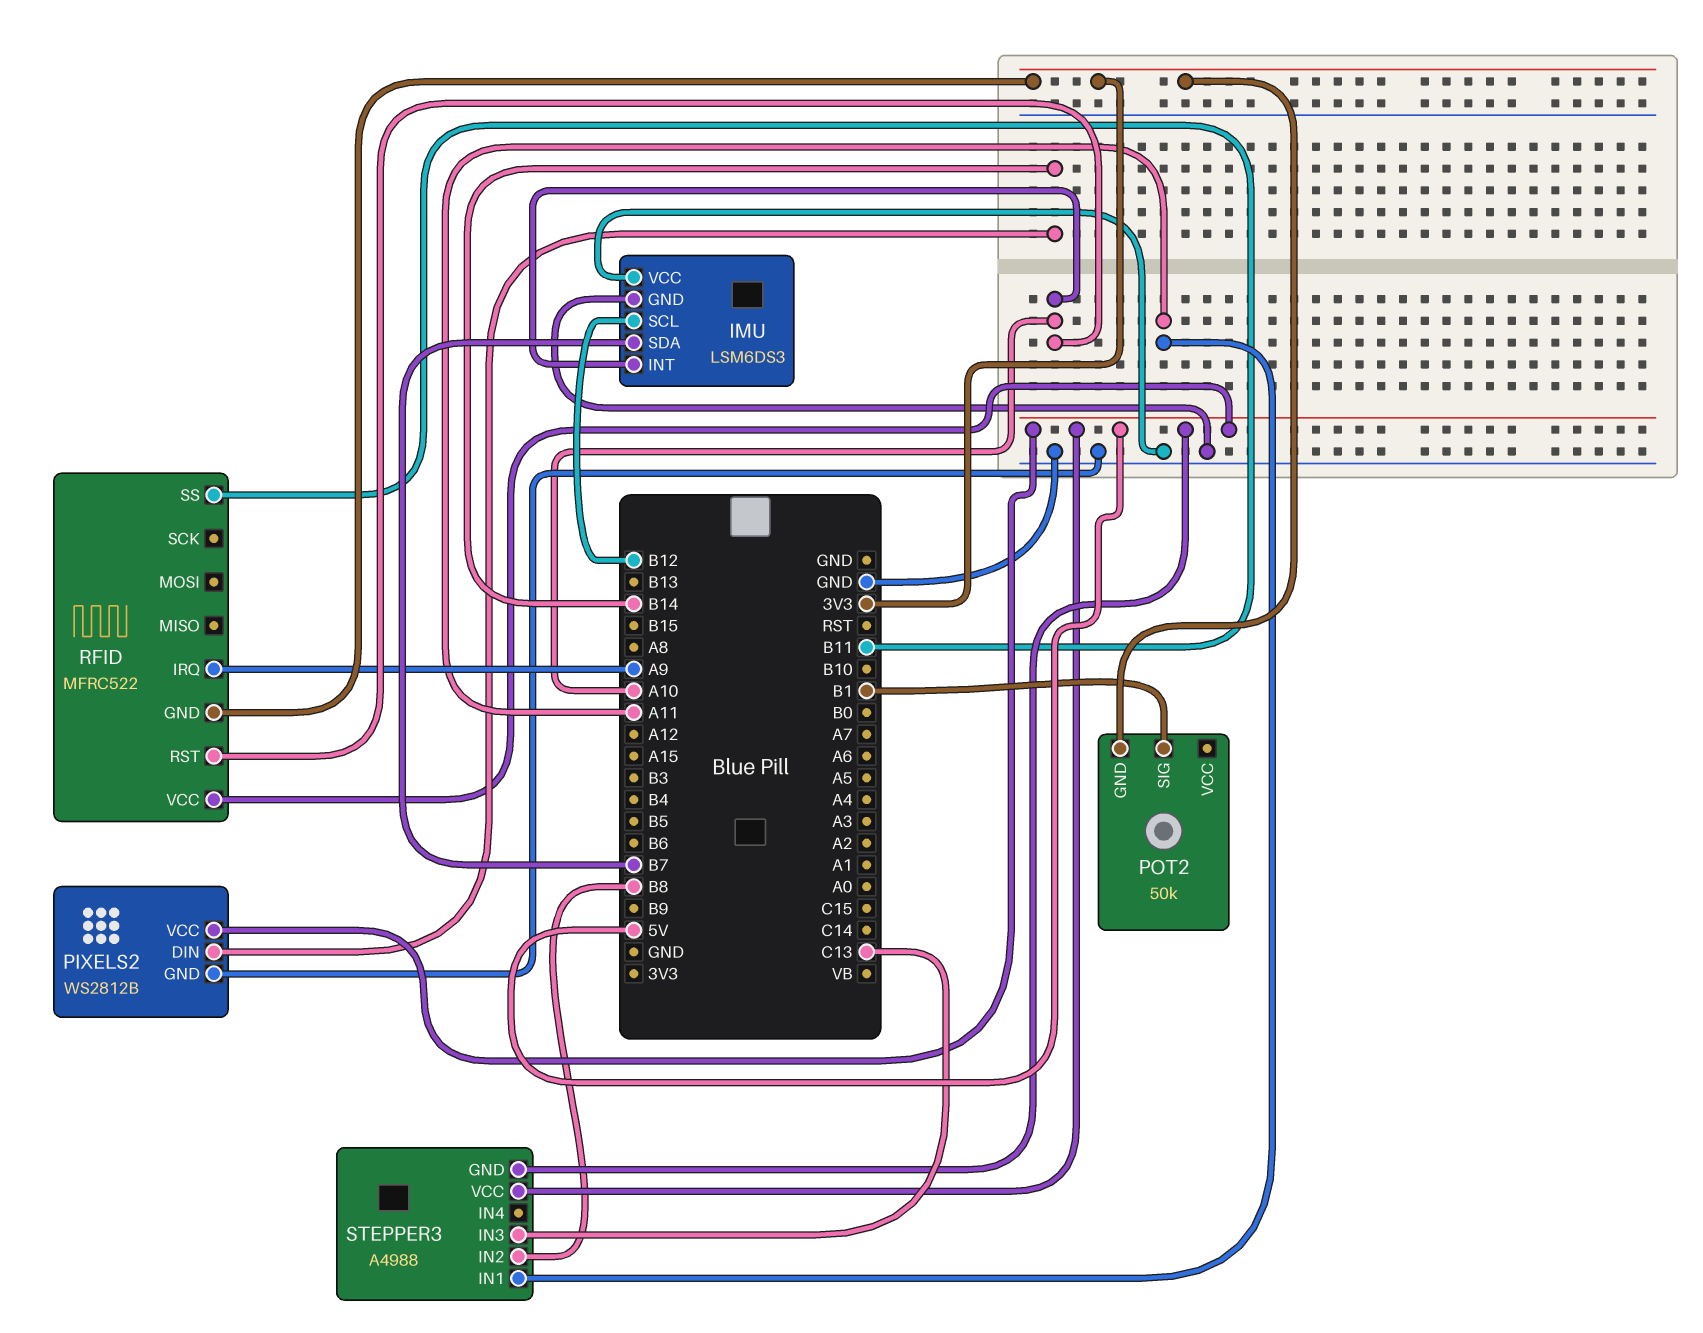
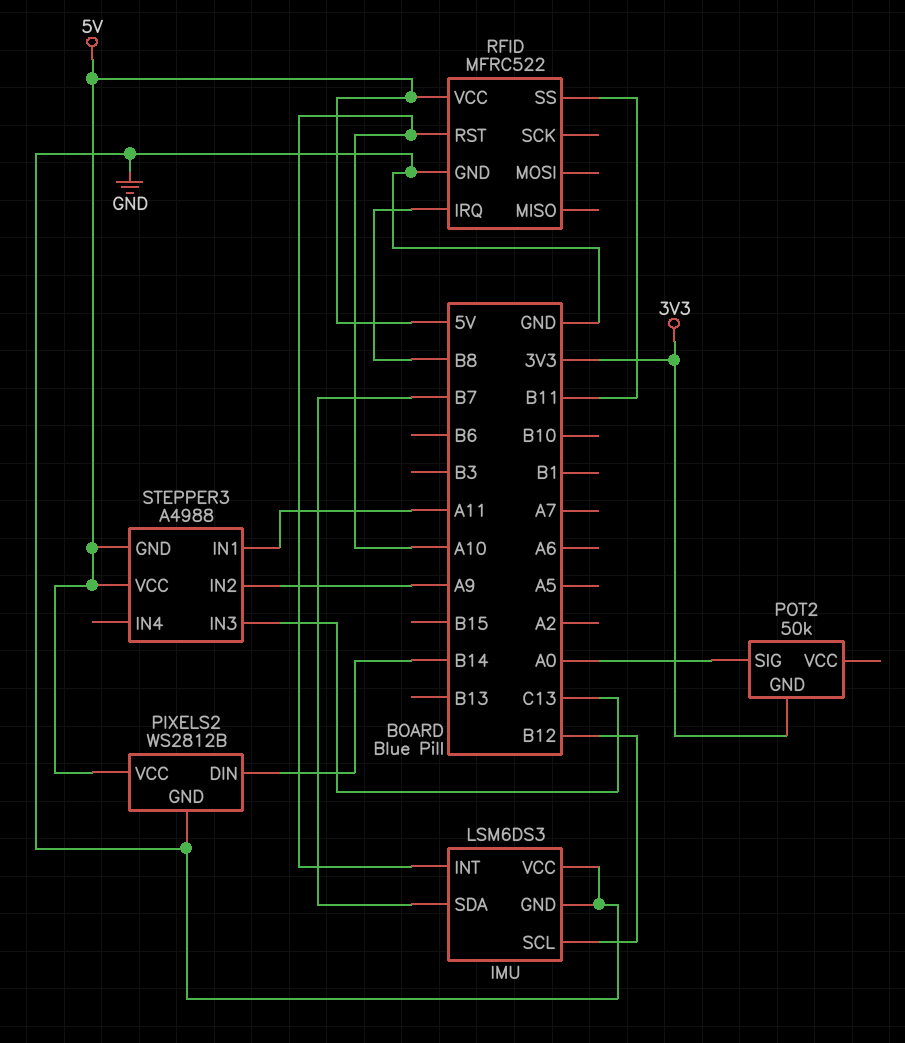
POT2 pin SIG: B1 -> A0
RFID pin GND: 3V3 -> GND
RFID pin IRQ: A9 -> B8
STEPPER3 pin IN2: B8 -> A9

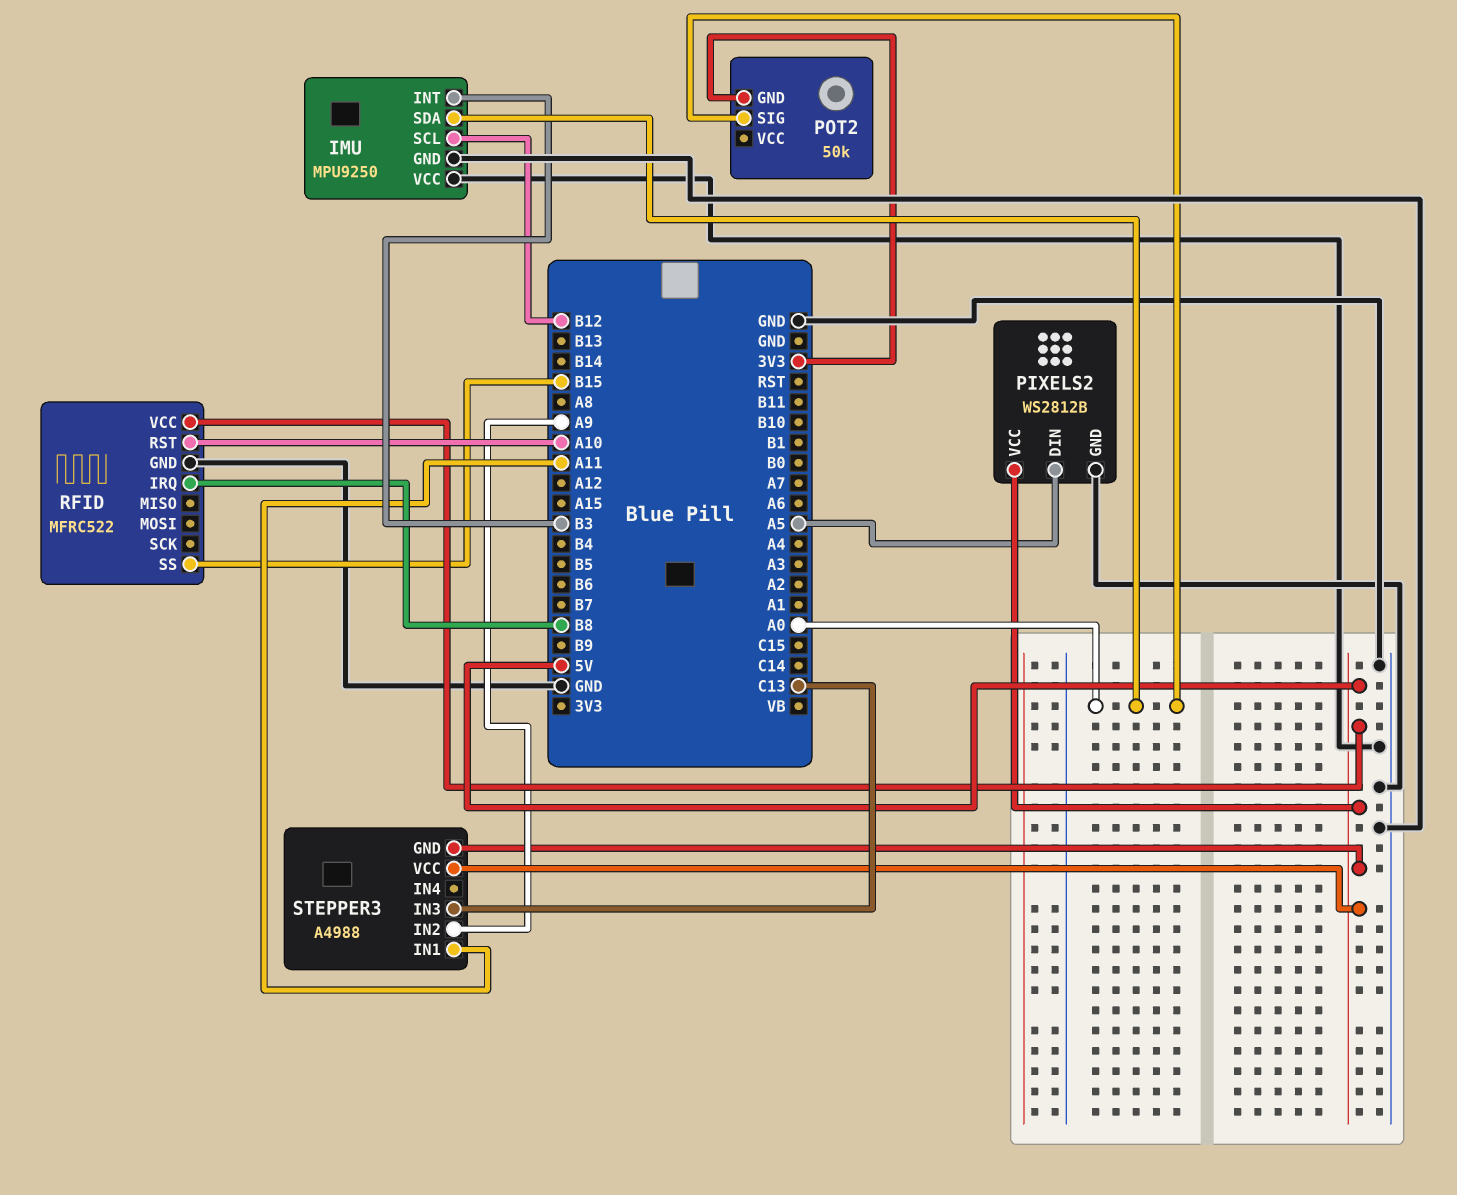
IMU: LSM6DS3 -> MPU9250
IMU pin INT: A10 -> B3
IMU pin SDA: B7 -> A0
PIXELS2 pin DIN: B14 -> A5
RFID pin SS: B11 -> B15

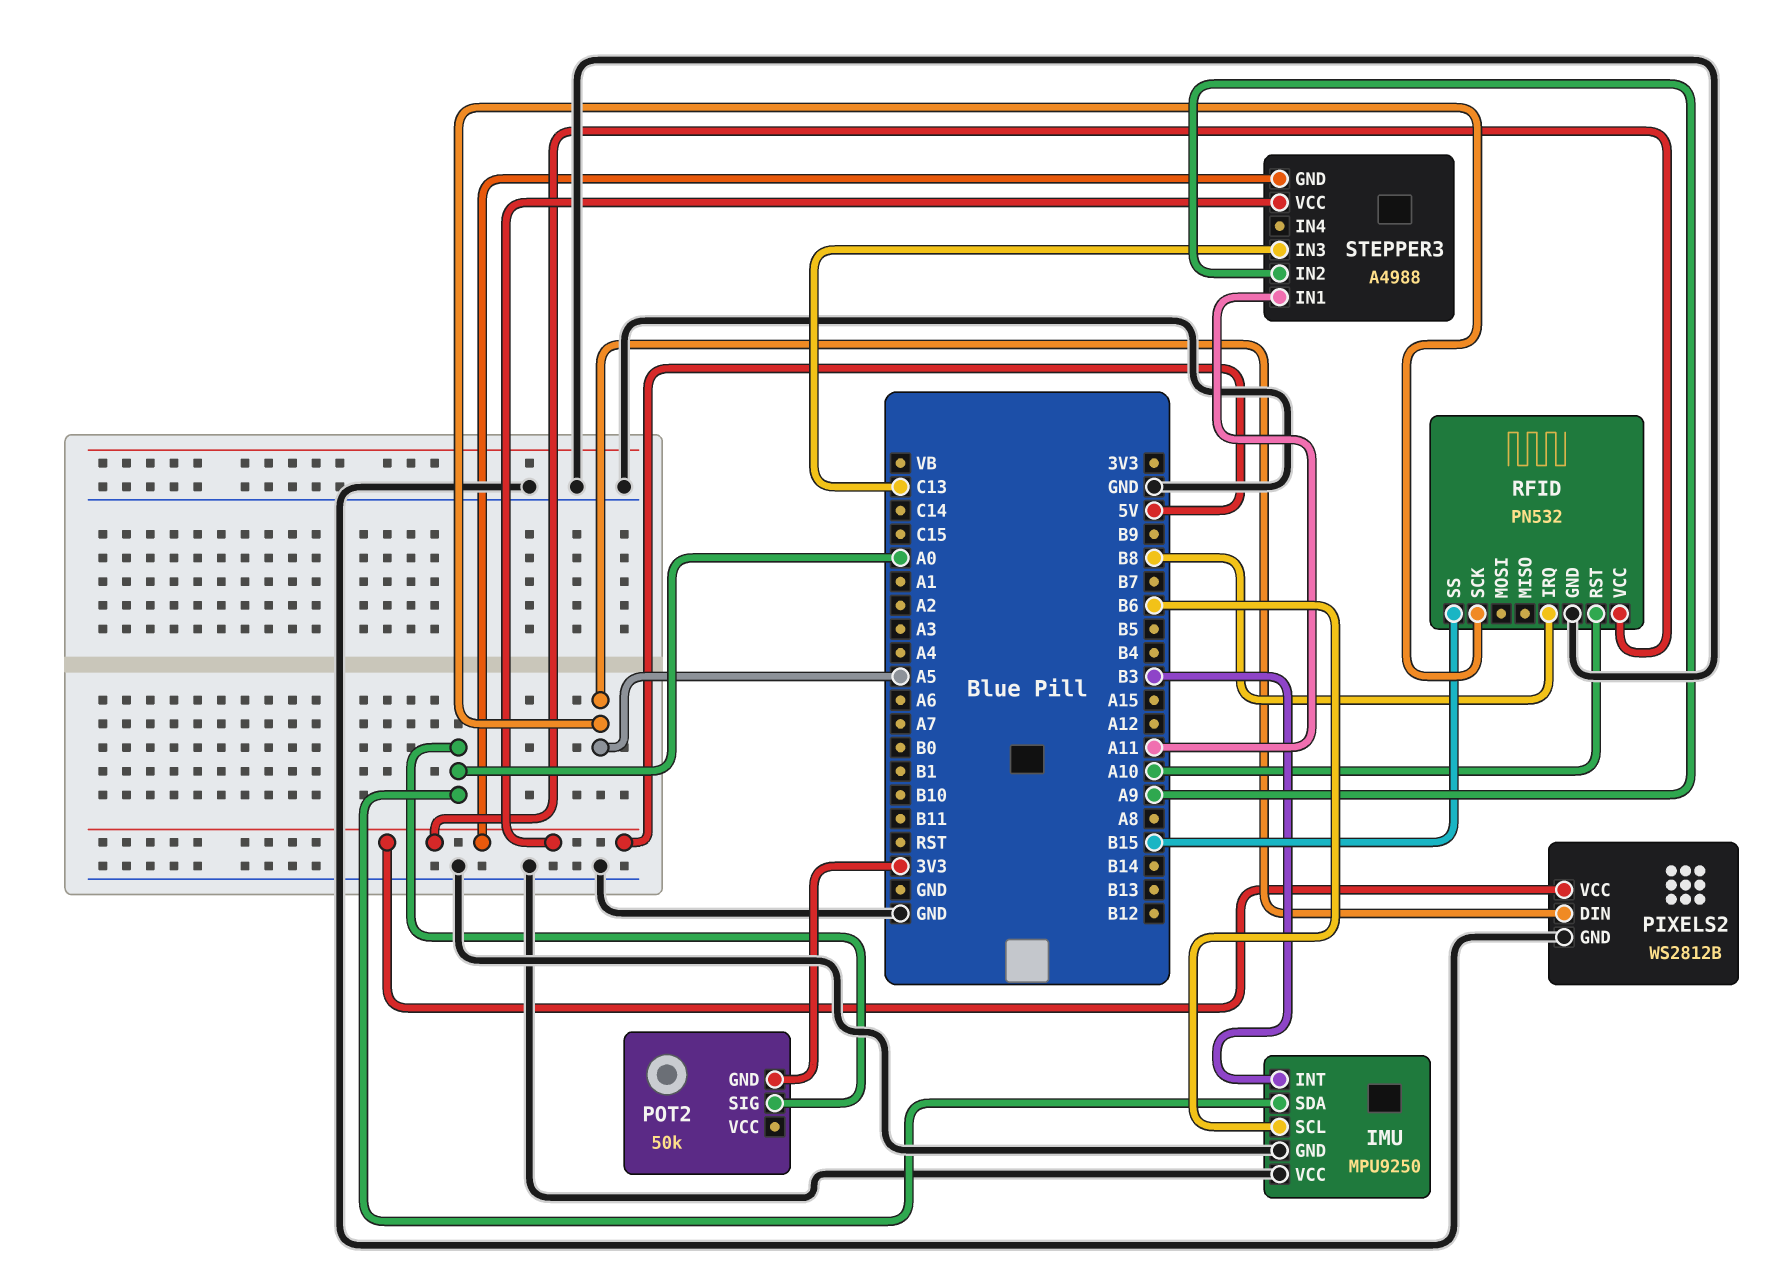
IMU pin SCL: B12 -> B6
RFID: MFRC522 -> PN532
RFID pin SCK: none -> A5

